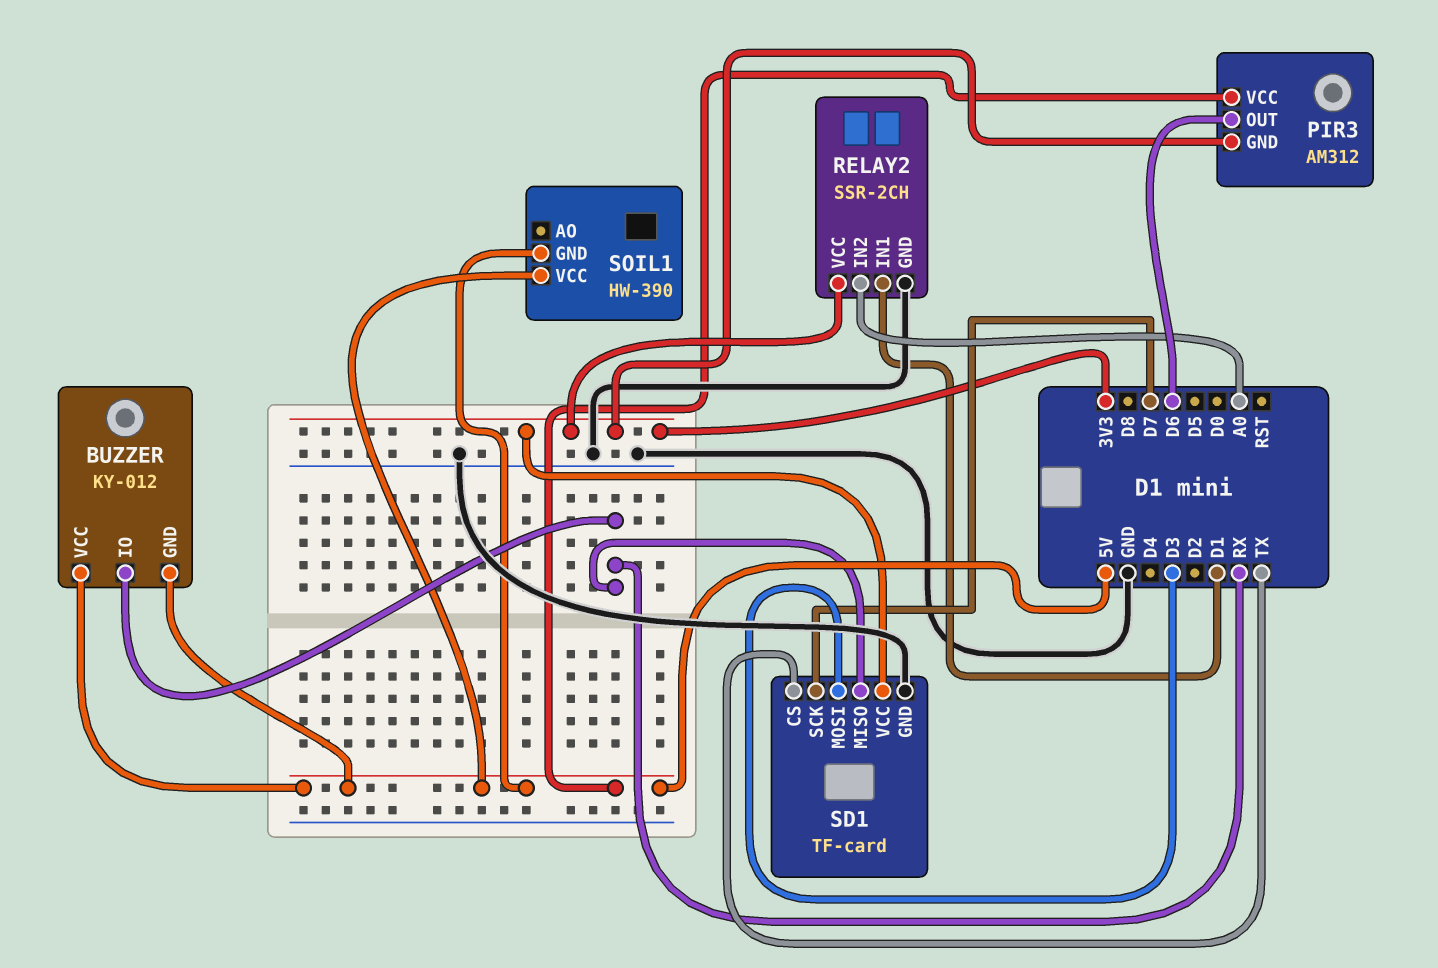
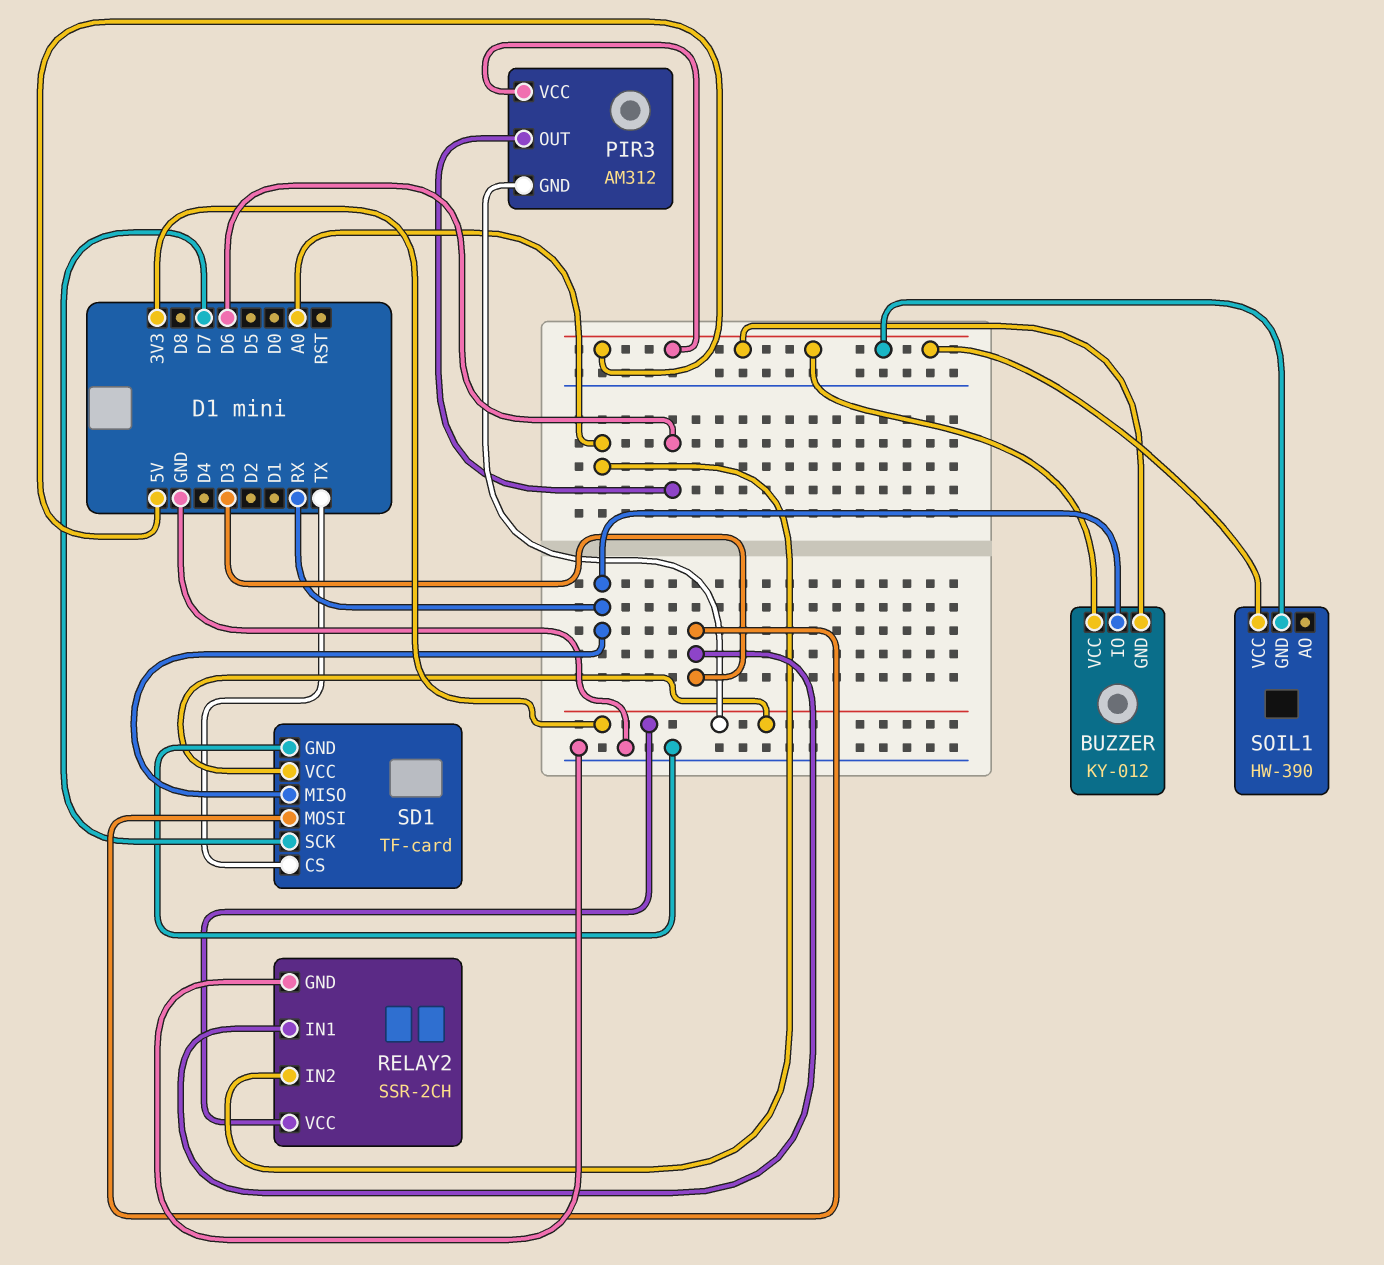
RELAY2 pin IN1: D1 -> D3

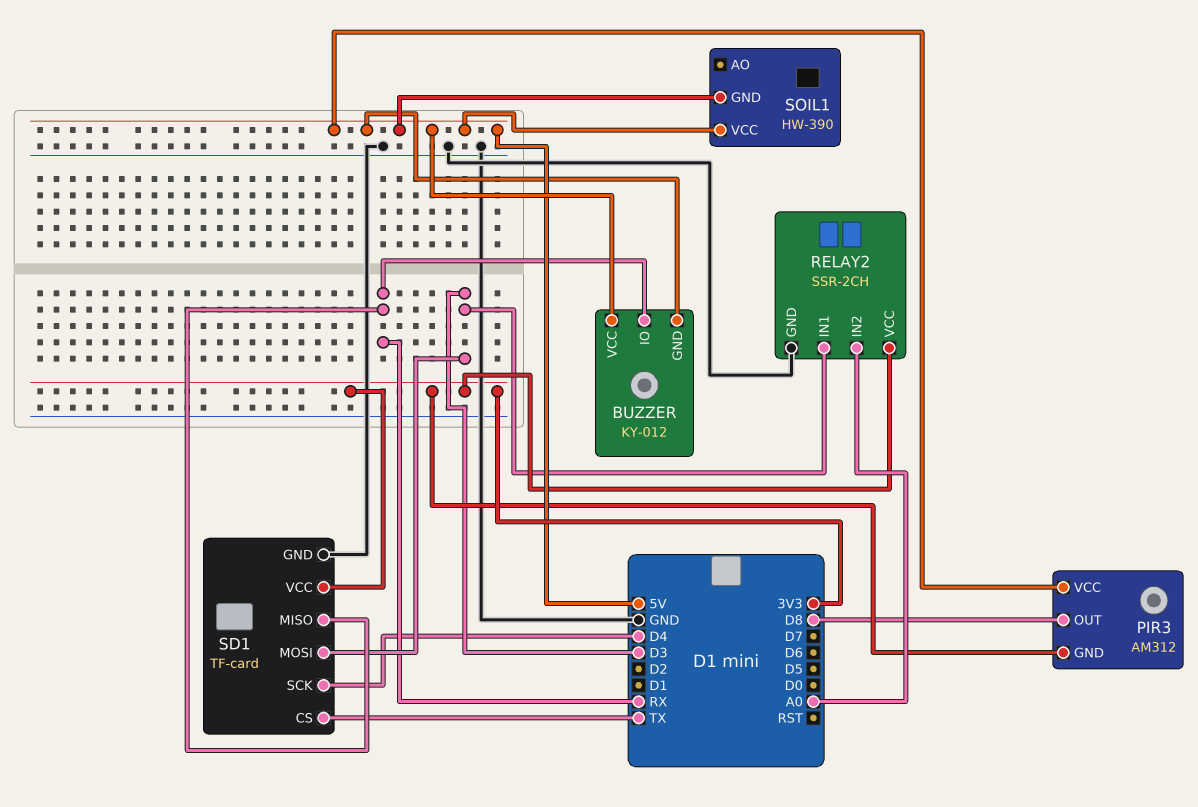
PIR3 pin OUT: D6 -> D8
SD1 pin SCK: D7 -> D4

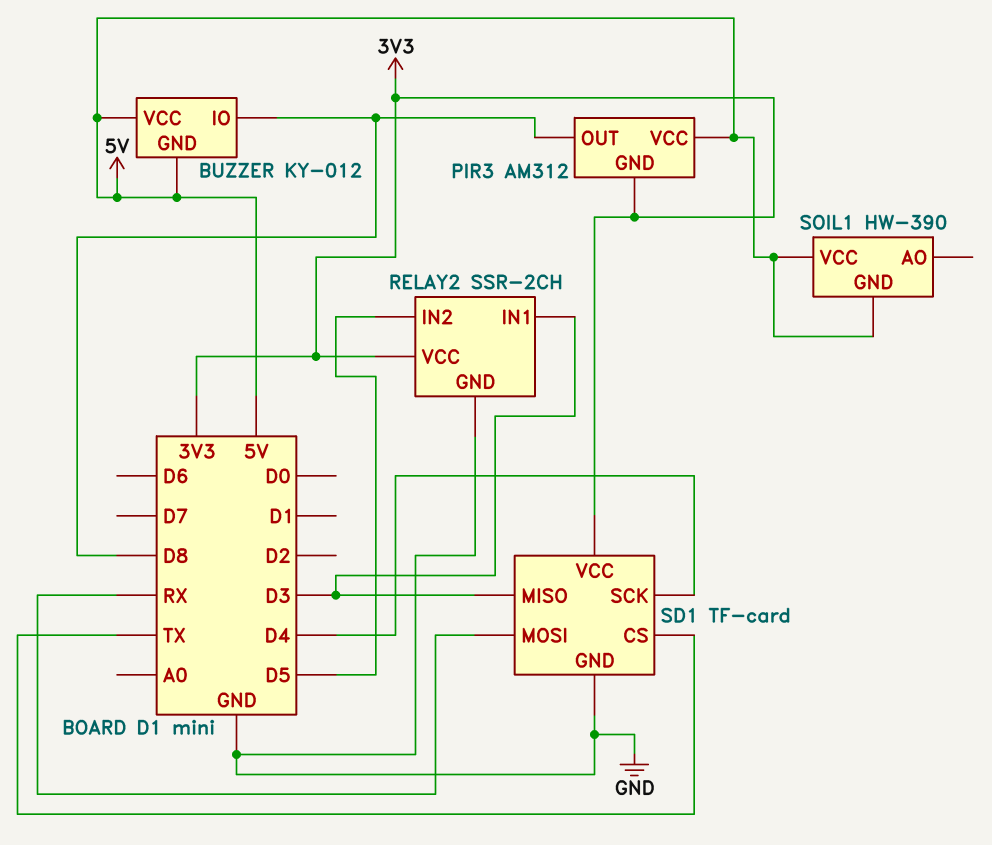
BUZZER pin IO: RX -> D8
RELAY2 pin IN2: A0 -> D5
SD1 pin MISO: RX -> D3
SD1 pin MOSI: D3 -> RX

